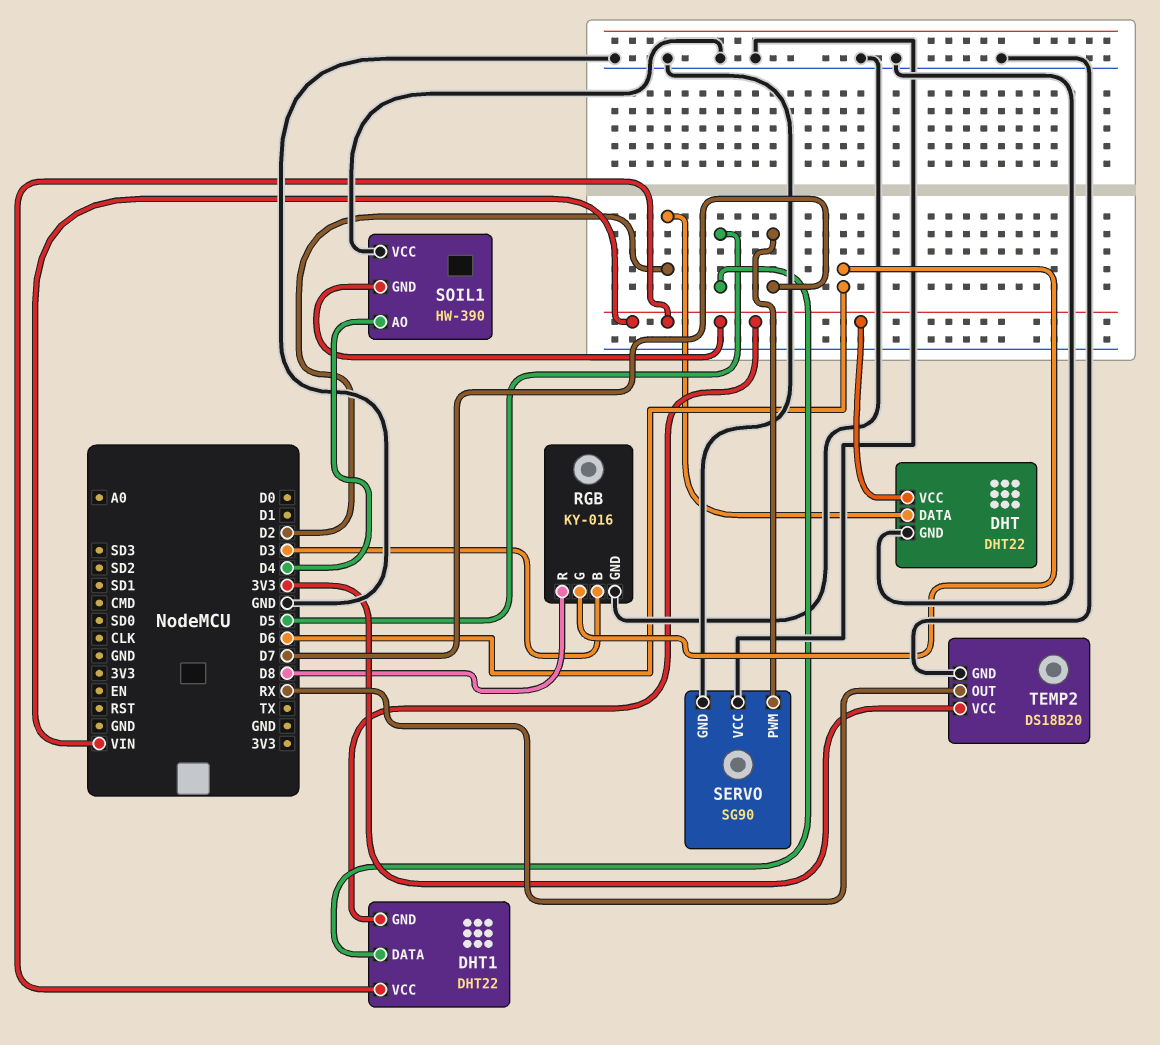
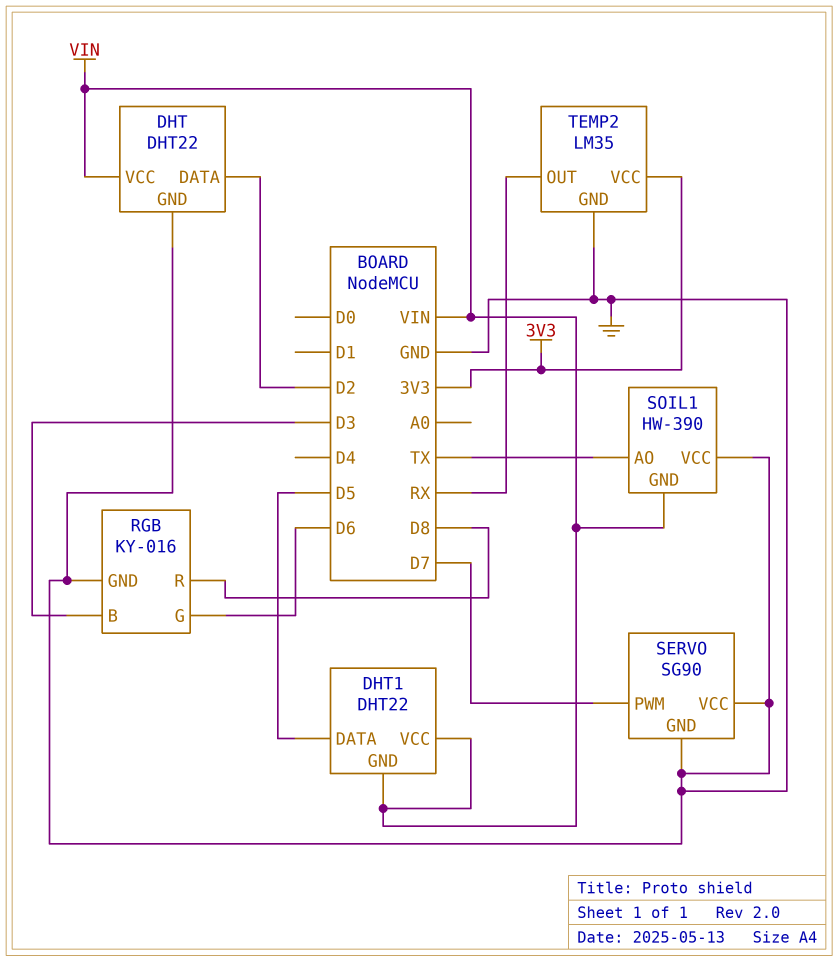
SOIL1 pin AO: D4 -> TX
TEMP2: DS18B20 -> LM35

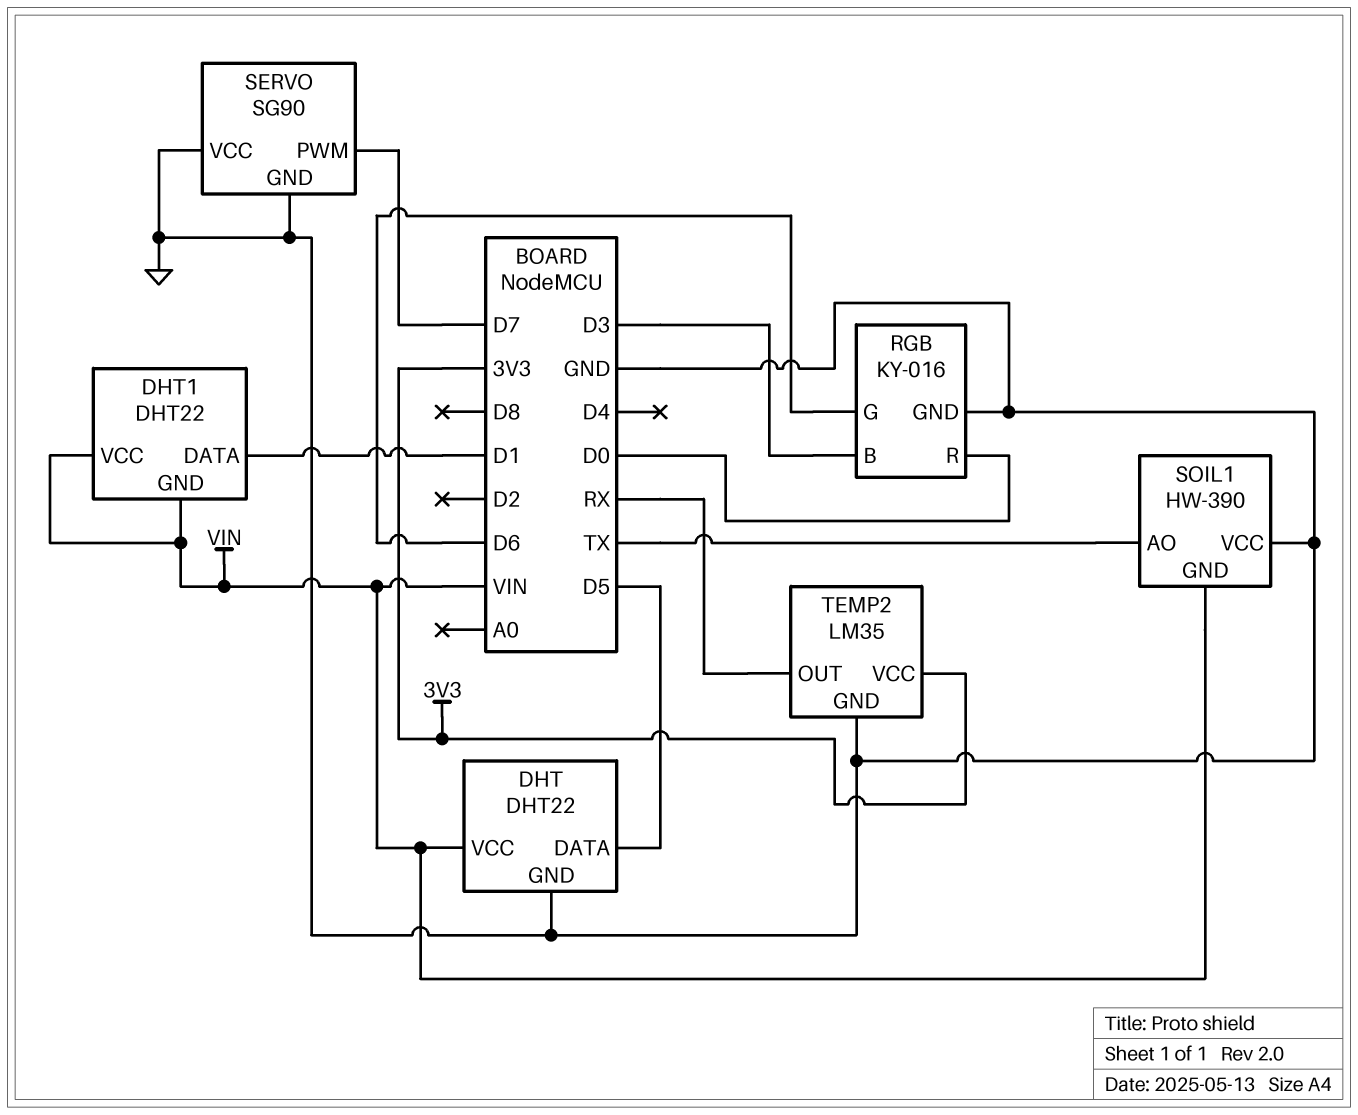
DHT pin DATA: D2 -> D5
DHT1 pin DATA: D5 -> D1
RGB pin R: D8 -> D0

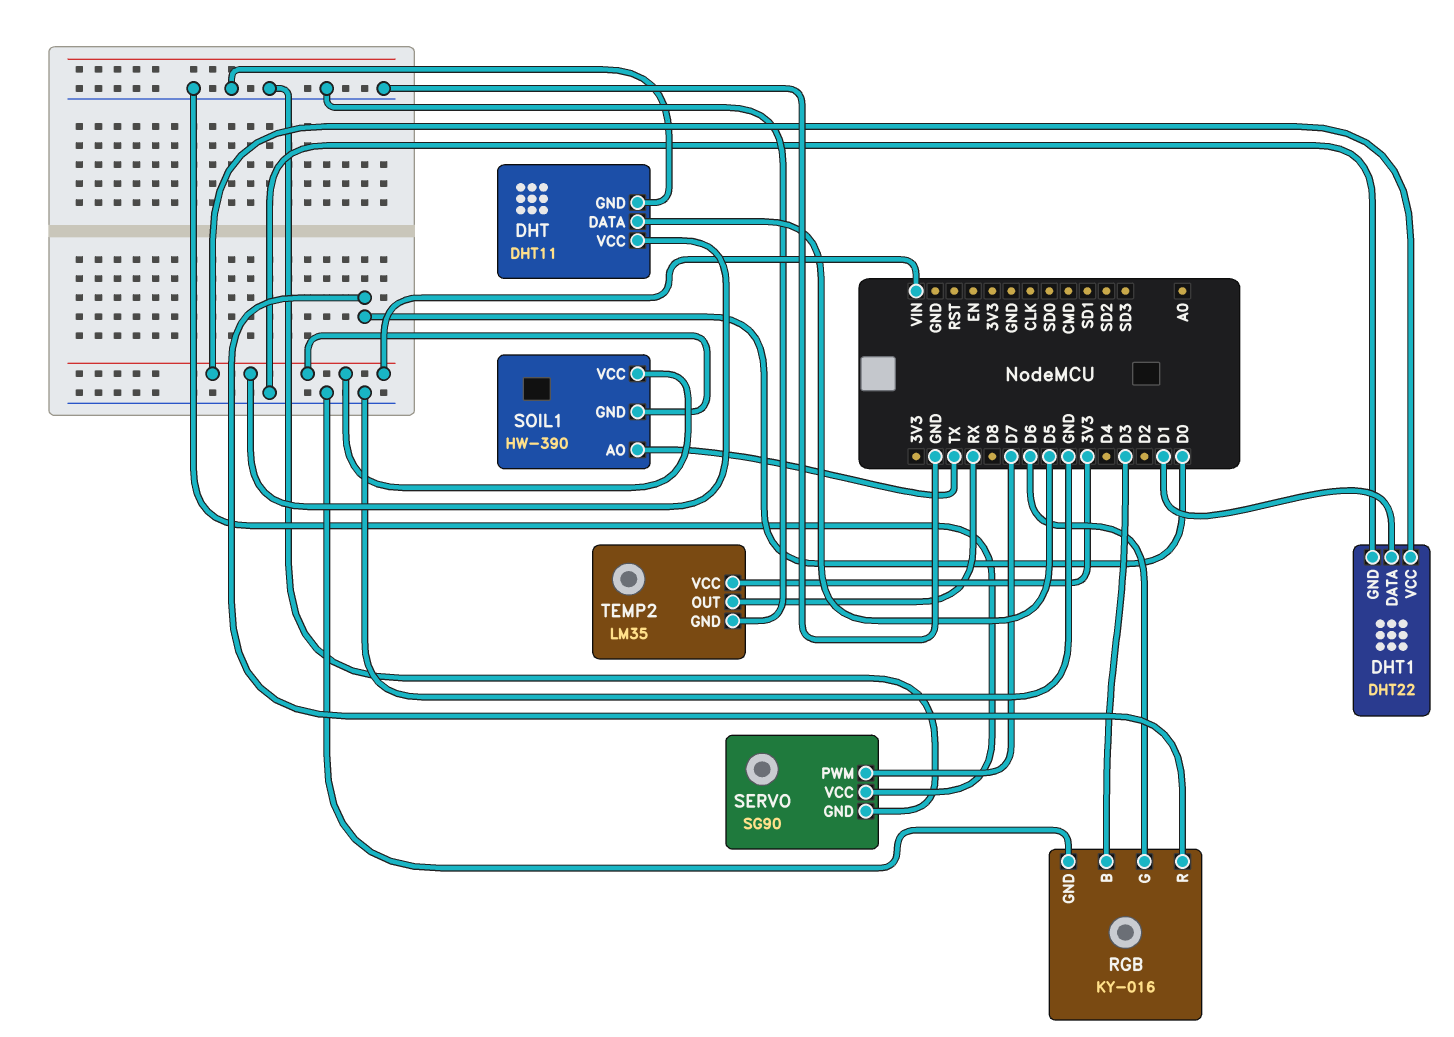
DHT: DHT22 -> DHT11
DHT1 pin GND: VIN -> GND
SOIL1 pin VCC: GND -> VIN

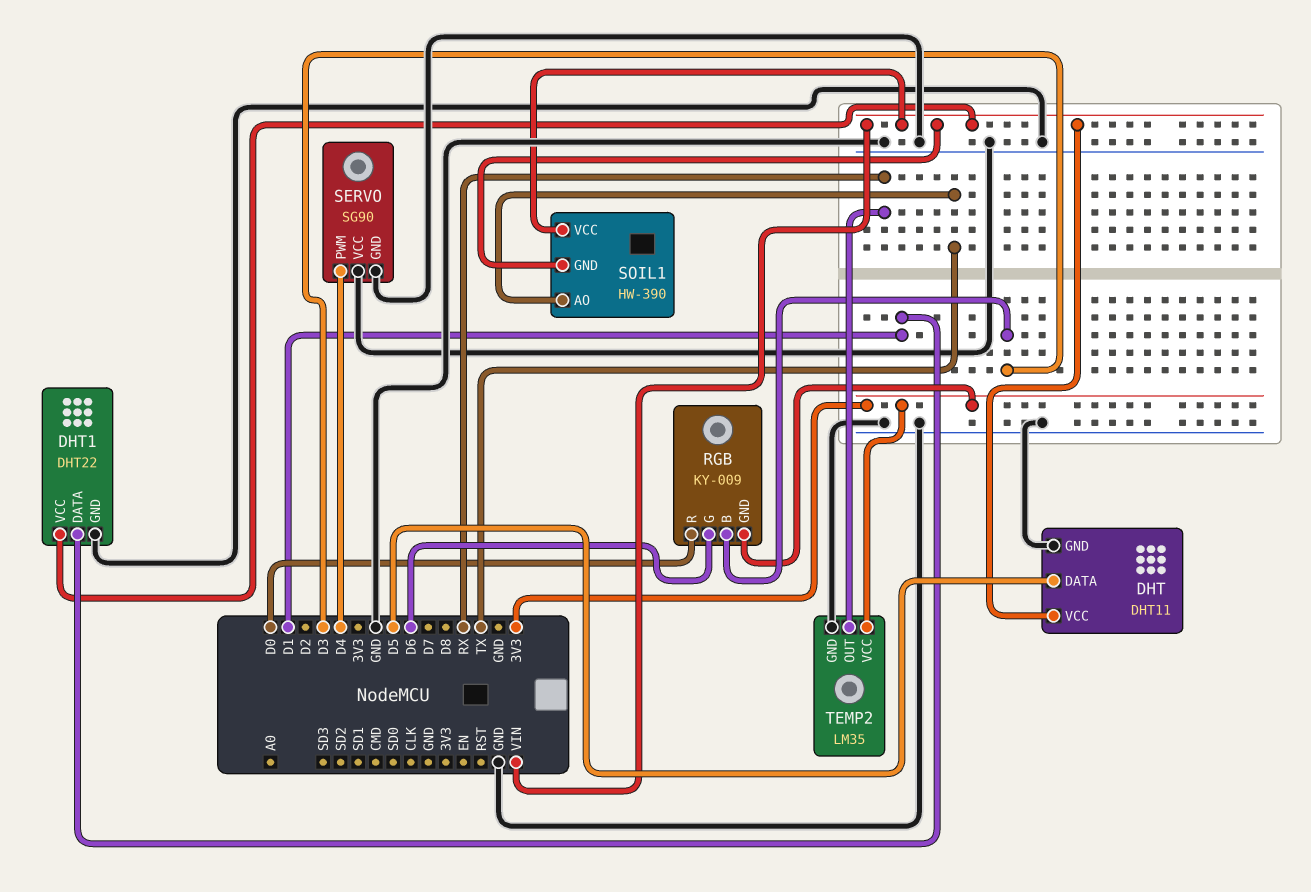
RGB: KY-016 -> KY-009
RGB pin GND: GND -> 3V3
SERVO pin PWM: D7 -> D4

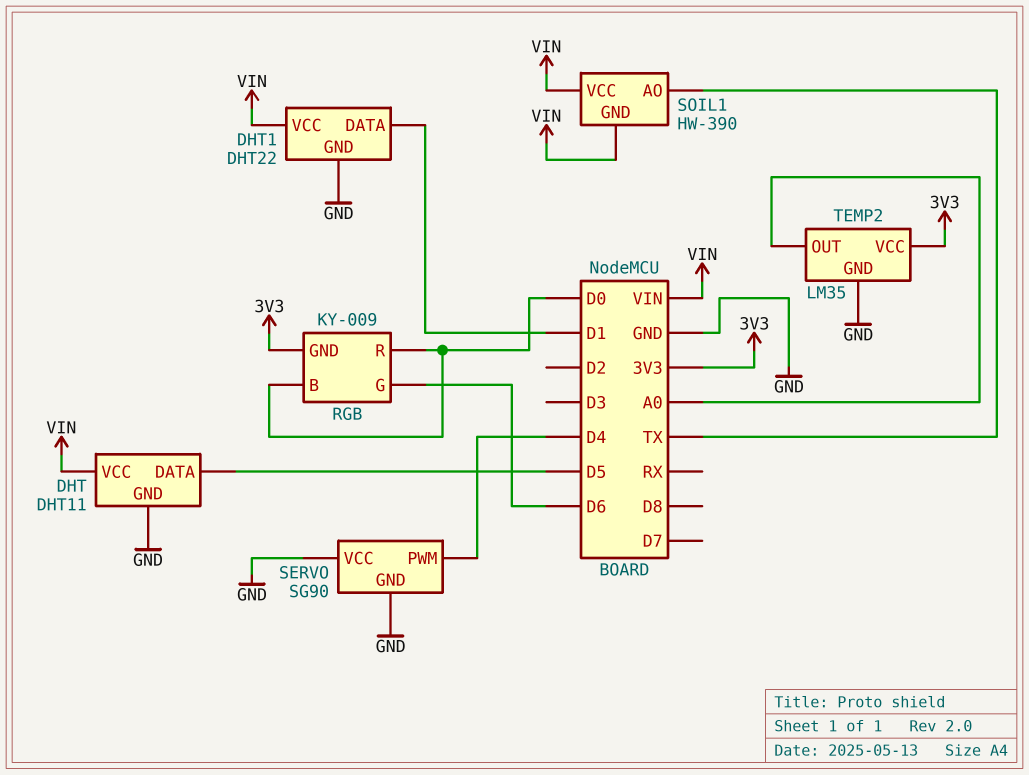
RGB pin B: D3 -> D0
TEMP2 pin OUT: RX -> A0

